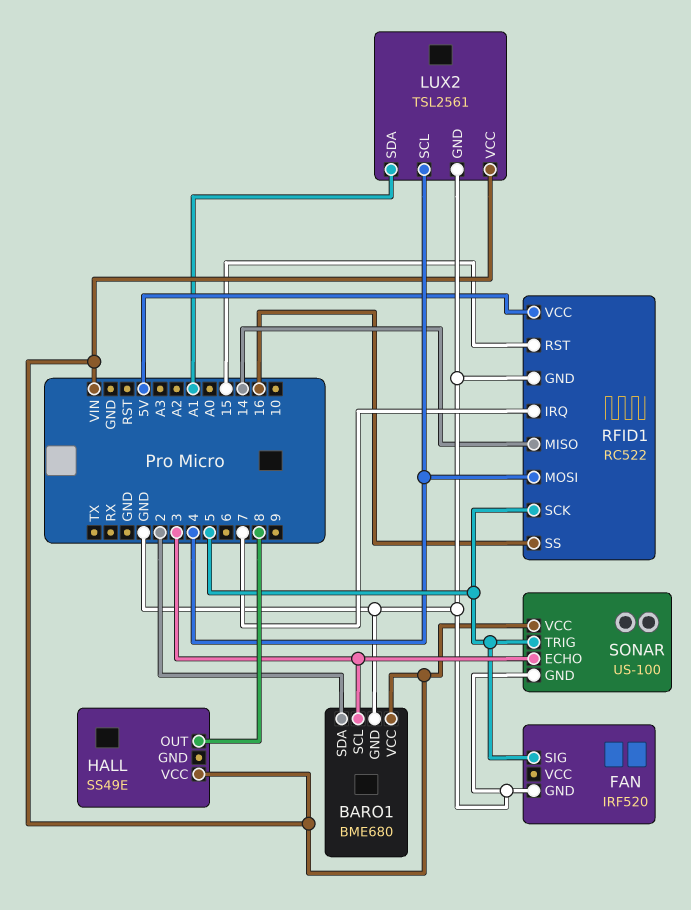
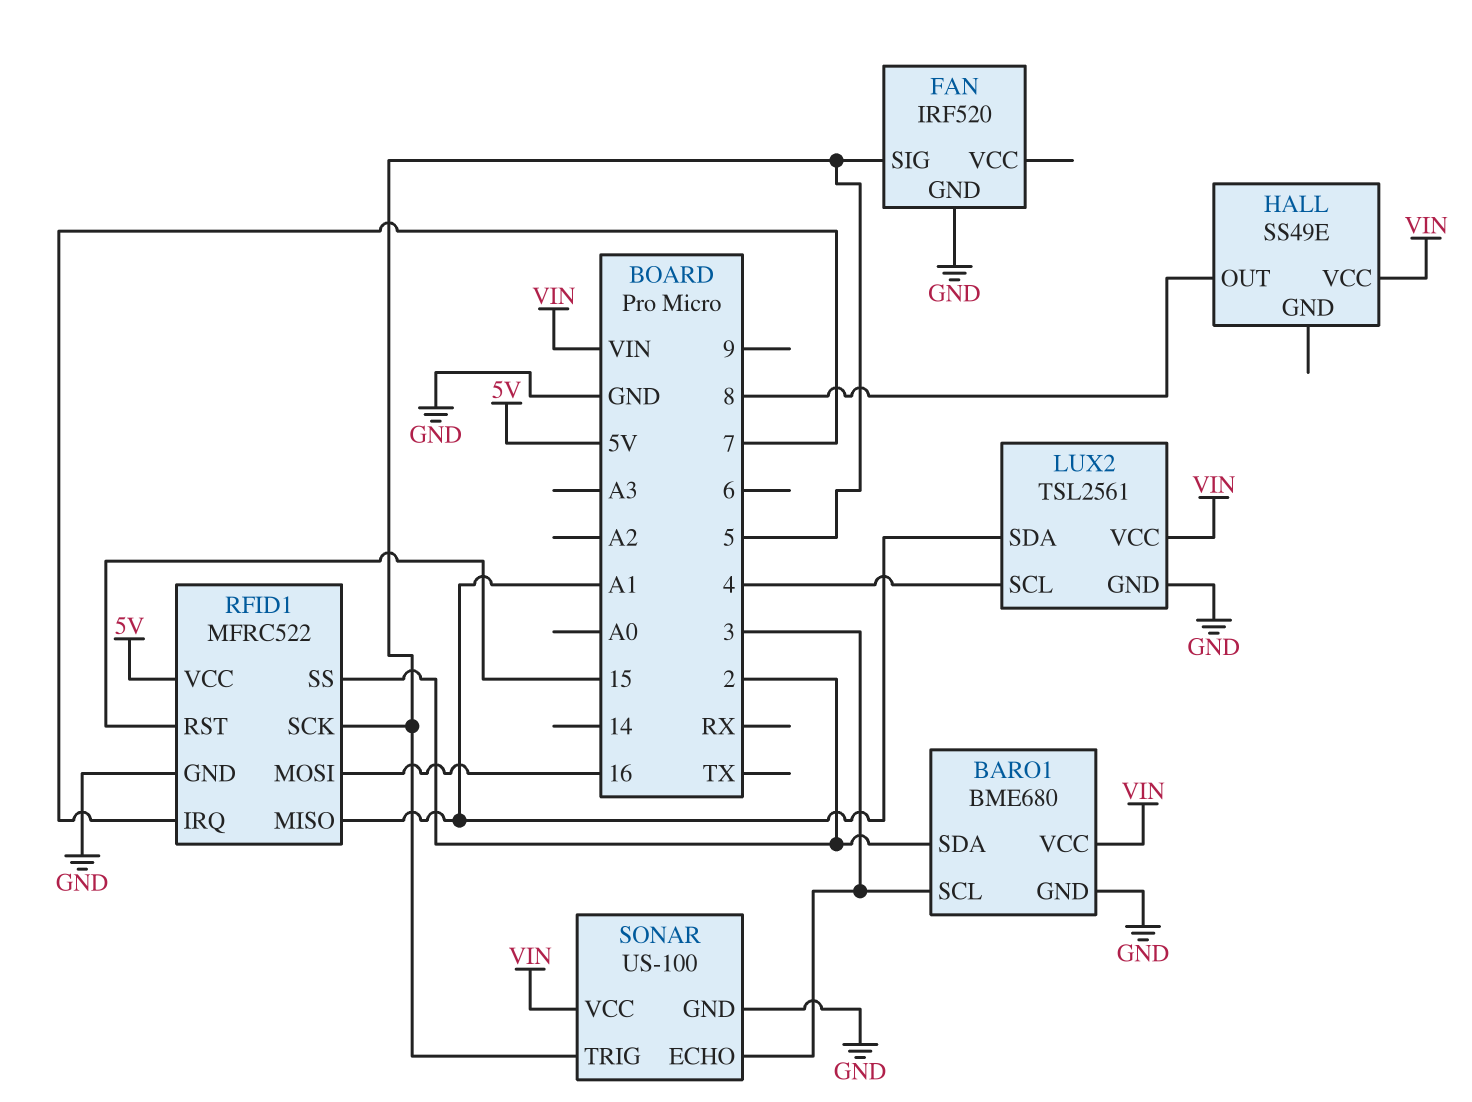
RFID1: RC522 -> MFRC522
RFID1 pin MISO: 14 -> A1
RFID1 pin MOSI: 4 -> 16
RFID1 pin SS: 16 -> 2

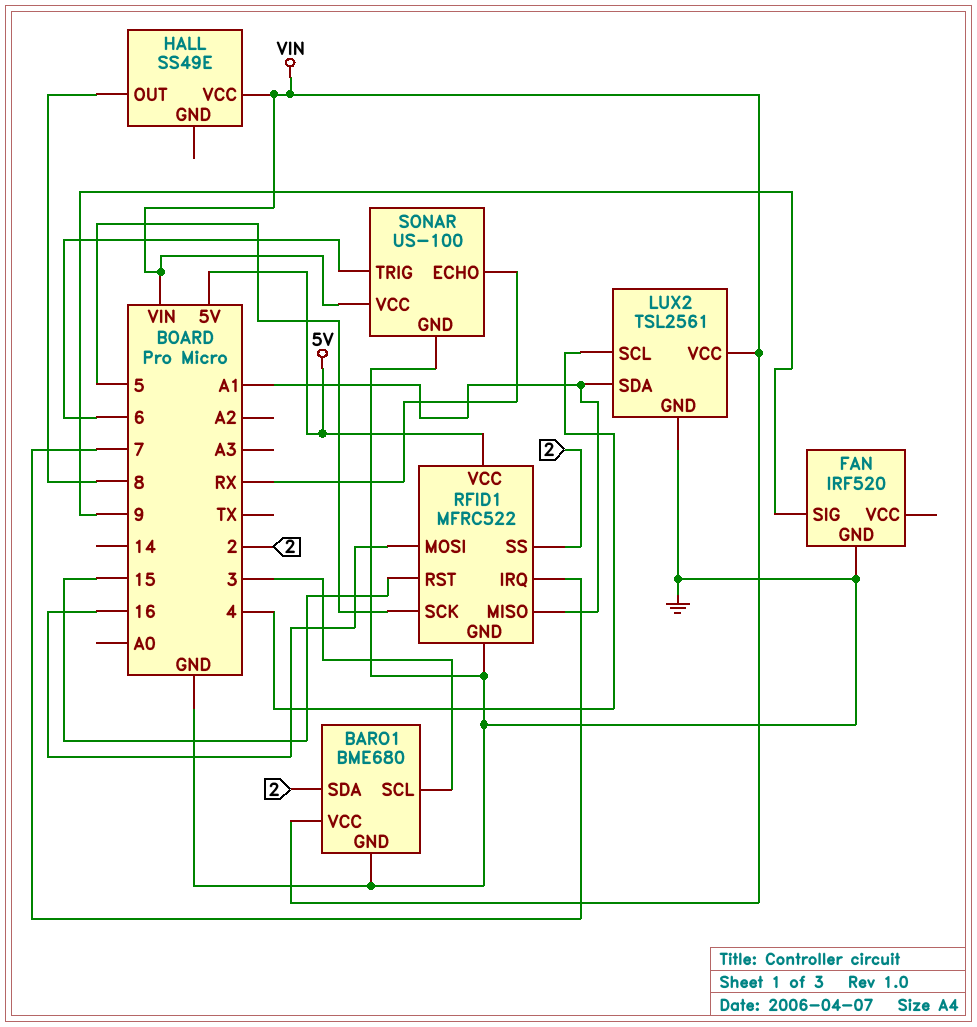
FAN pin SIG: 5 -> 9
SONAR pin ECHO: 3 -> RX
SONAR pin TRIG: 5 -> 6

